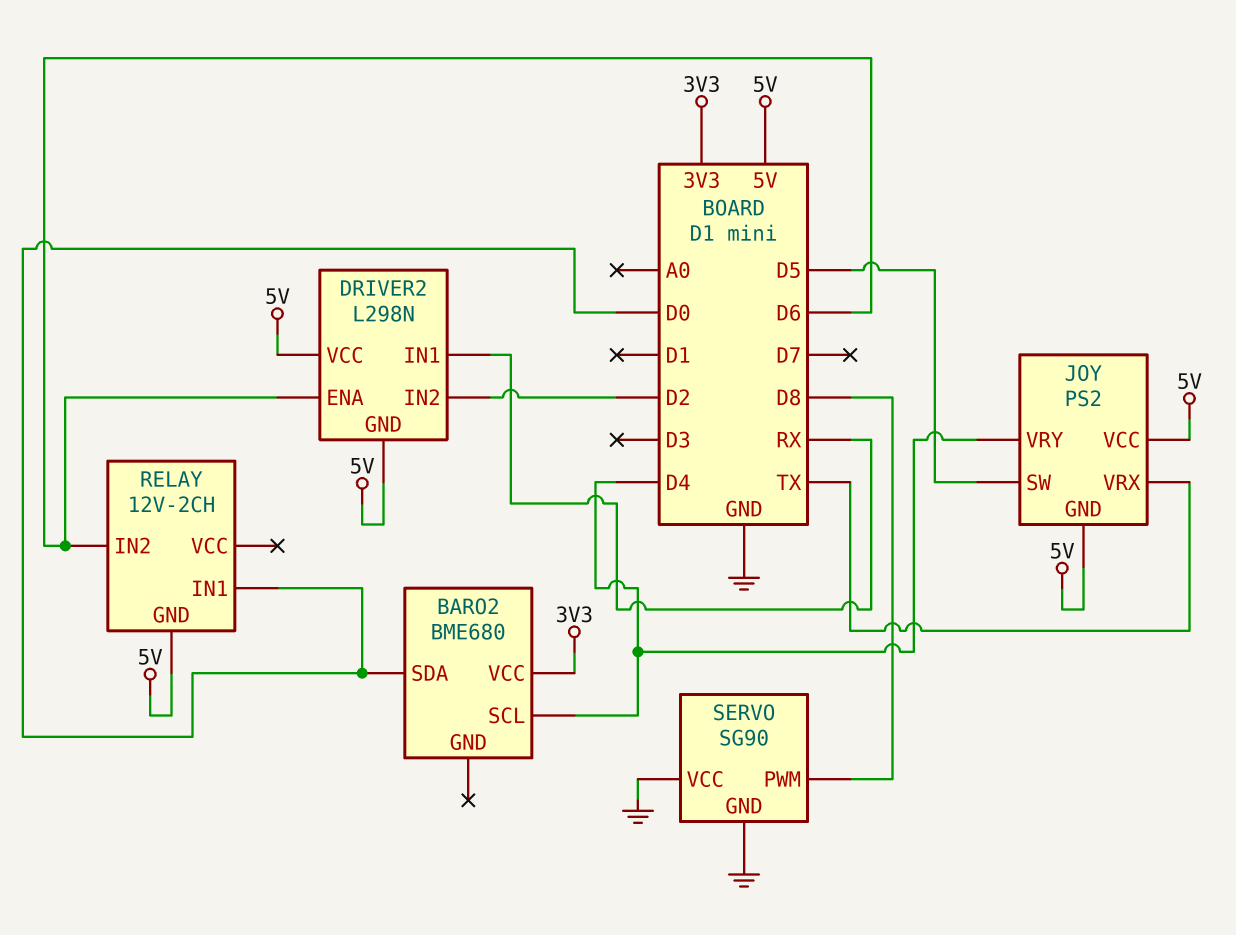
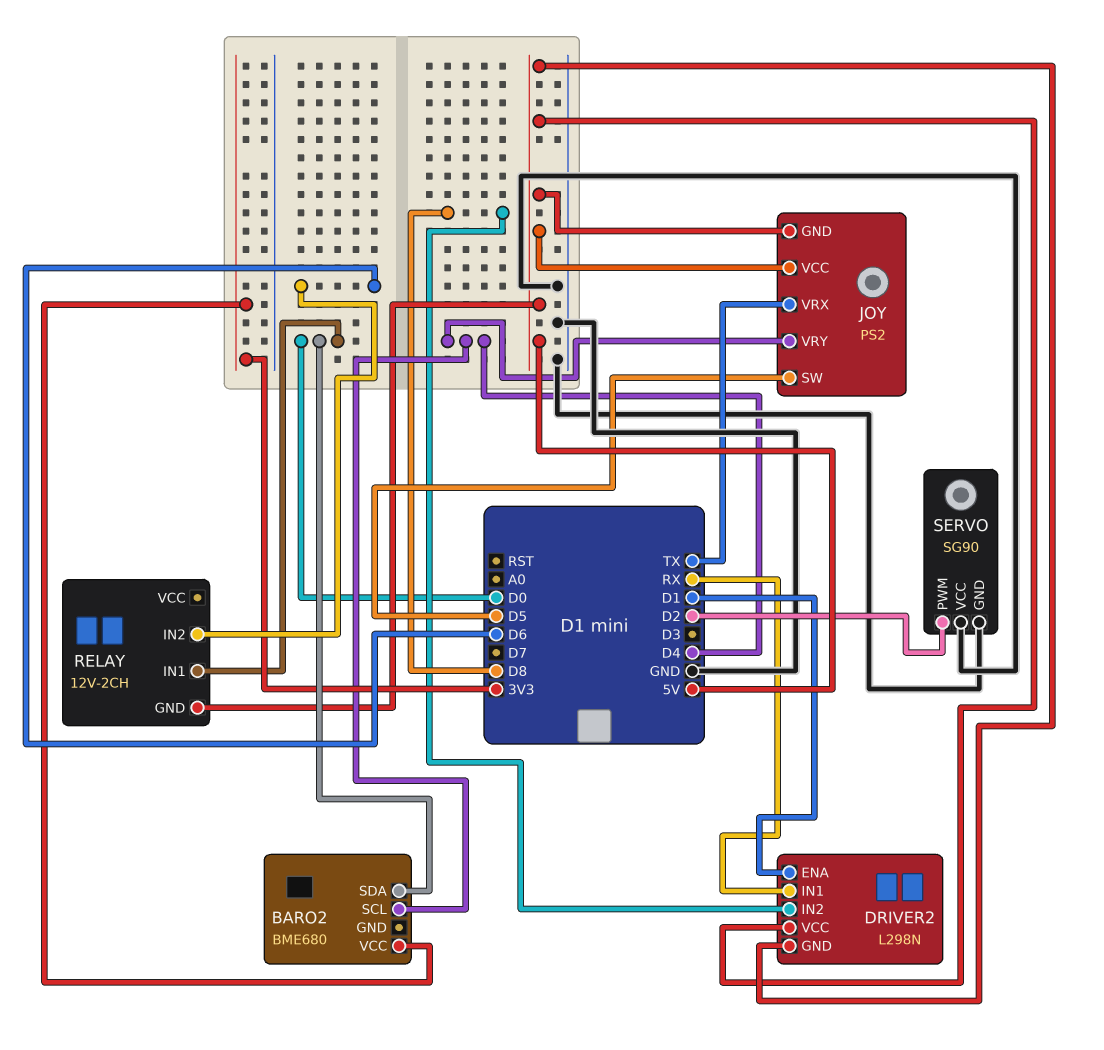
DRIVER2 pin ENA: D6 -> D1
DRIVER2 pin IN2: D2 -> D8
SERVO pin PWM: D8 -> D2

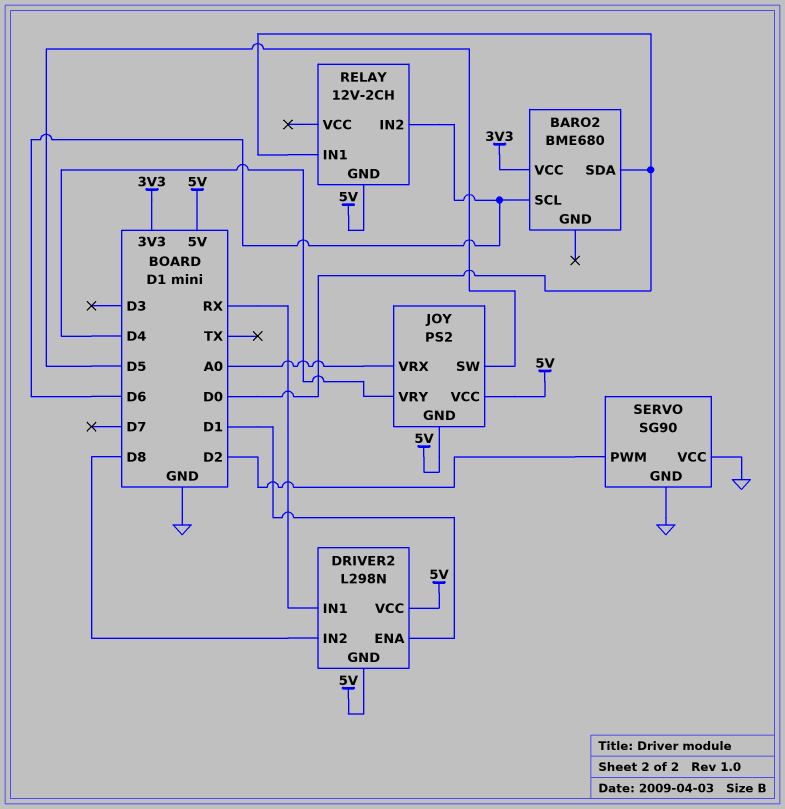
BARO2 pin SCL: D4 -> D6
JOY pin VRX: TX -> A0

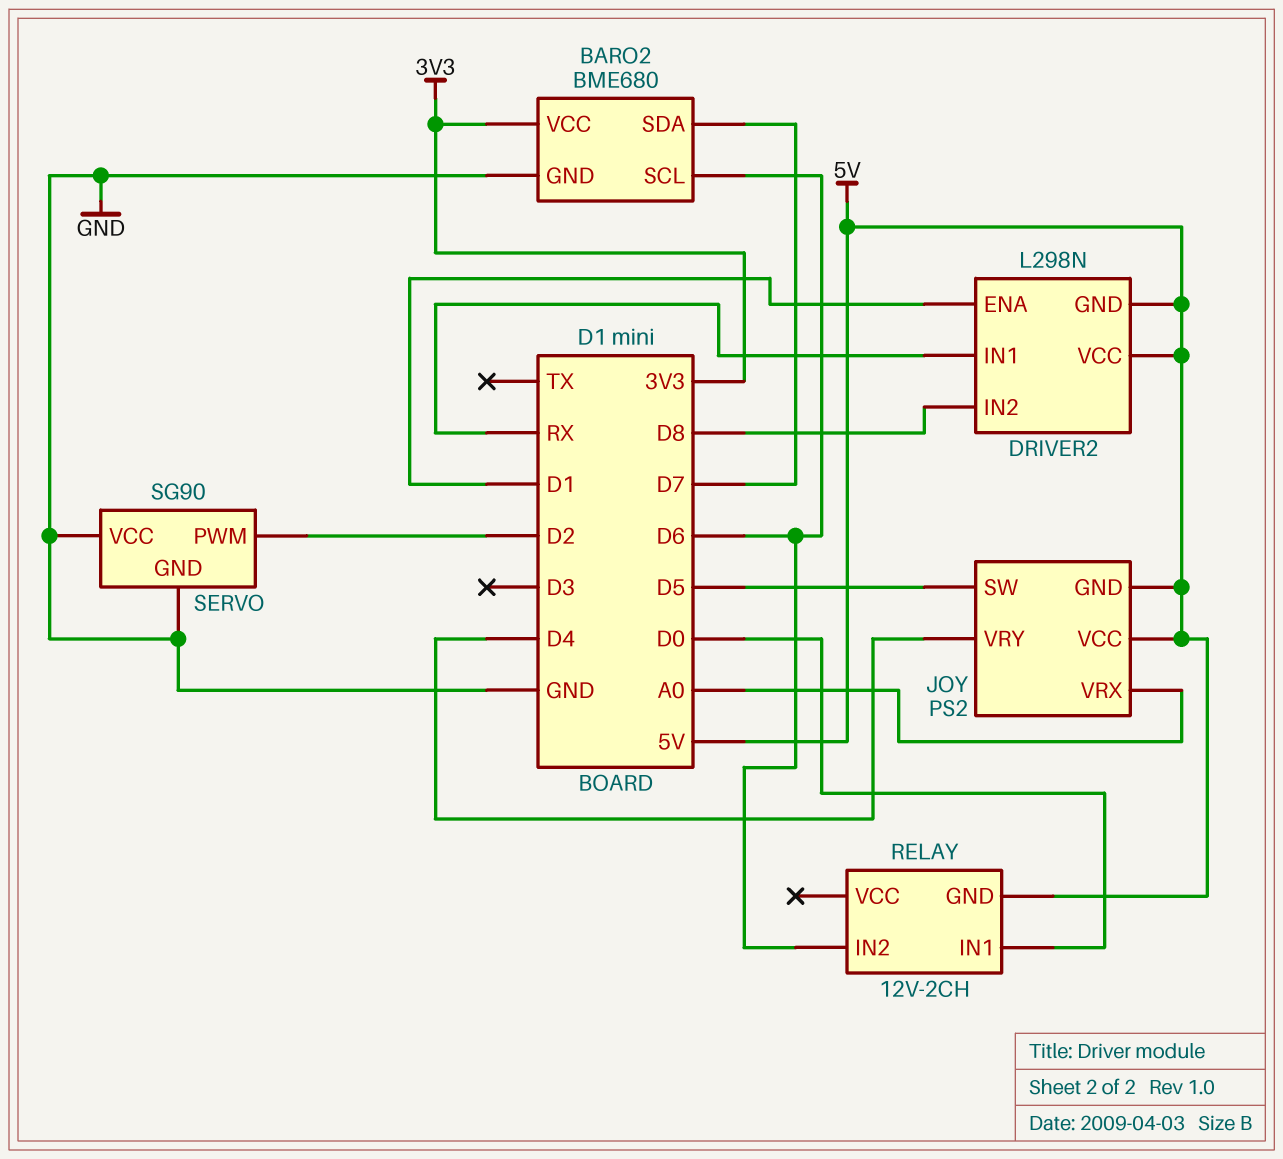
BARO2 pin GND: none -> GND
BARO2 pin SDA: D0 -> D7

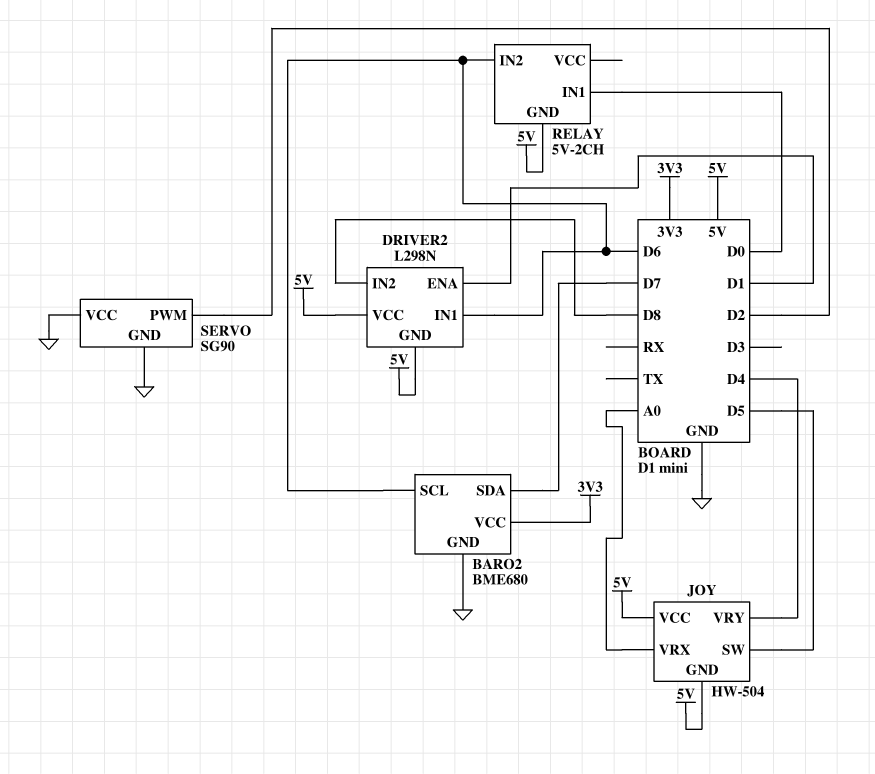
DRIVER2 pin IN1: RX -> D6
JOY: PS2 -> HW-504
RELAY: 12V-2CH -> 5V-2CH

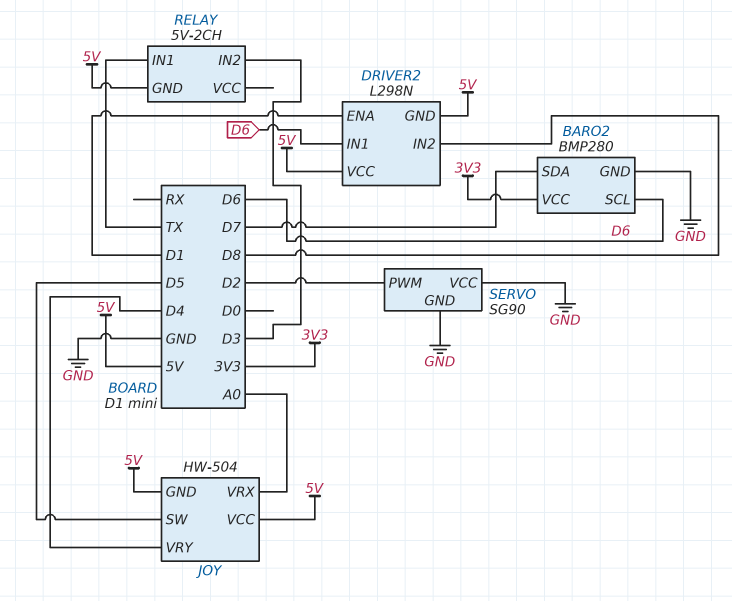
BARO2: BME680 -> BMP280
RELAY pin IN1: D0 -> TX
RELAY pin IN2: D6 -> D3

